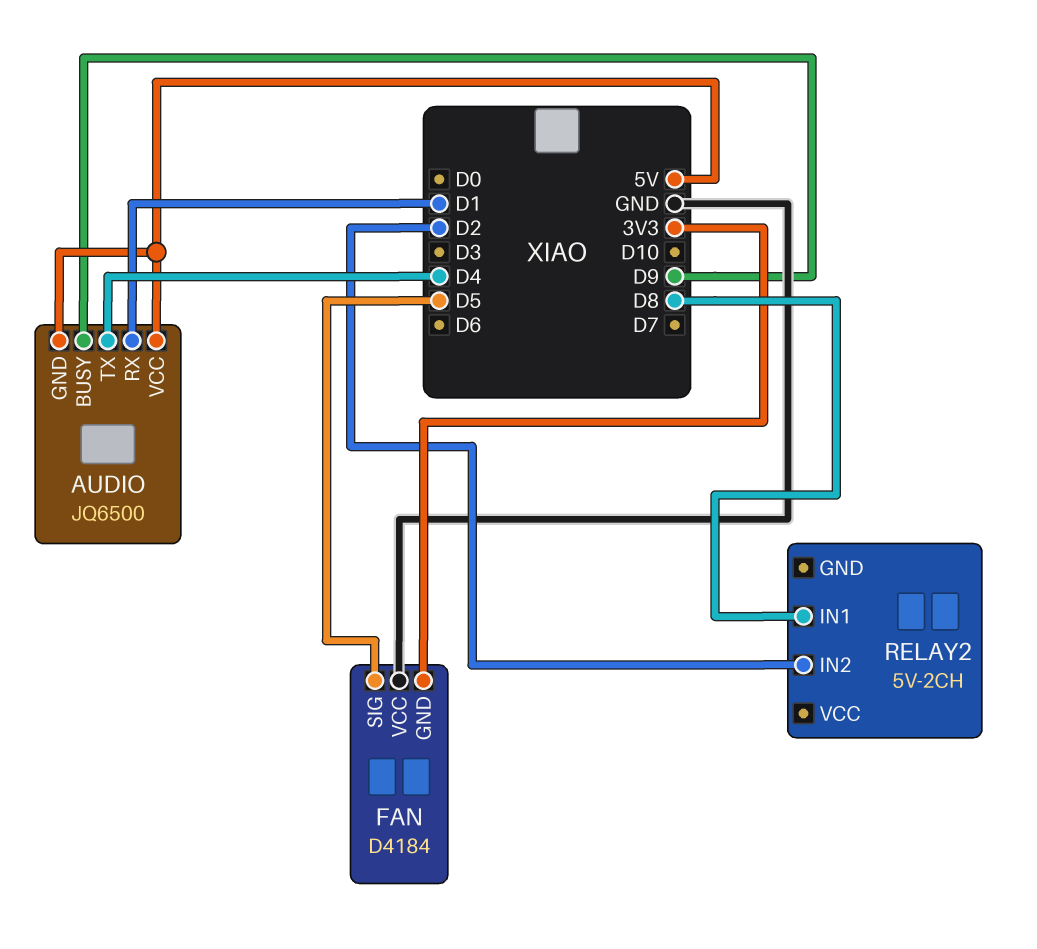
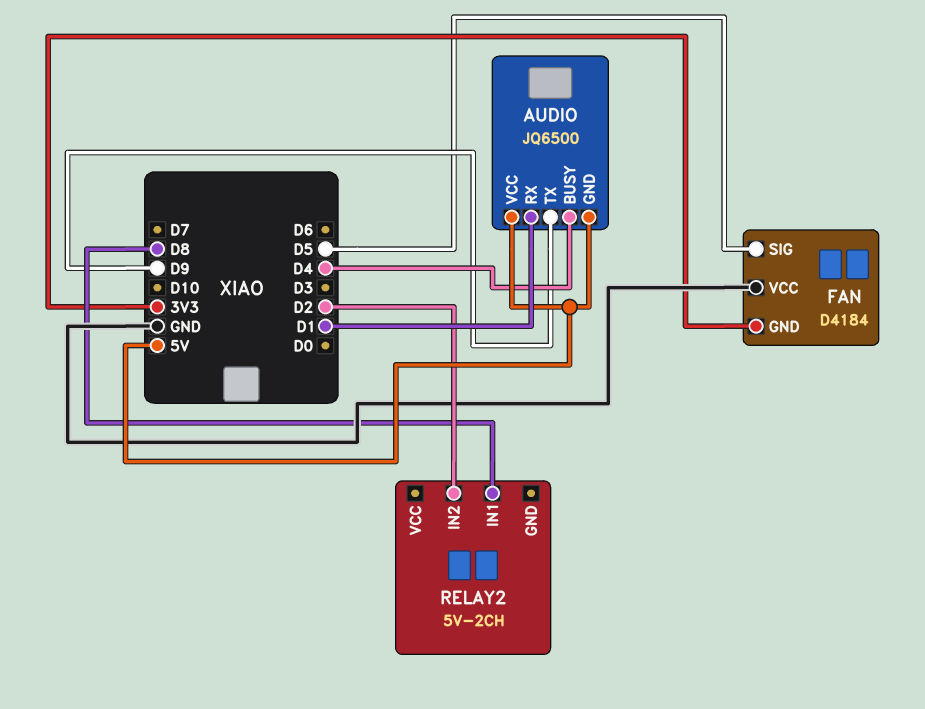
AUDIO pin BUSY: D9 -> D4
AUDIO pin TX: D4 -> D9

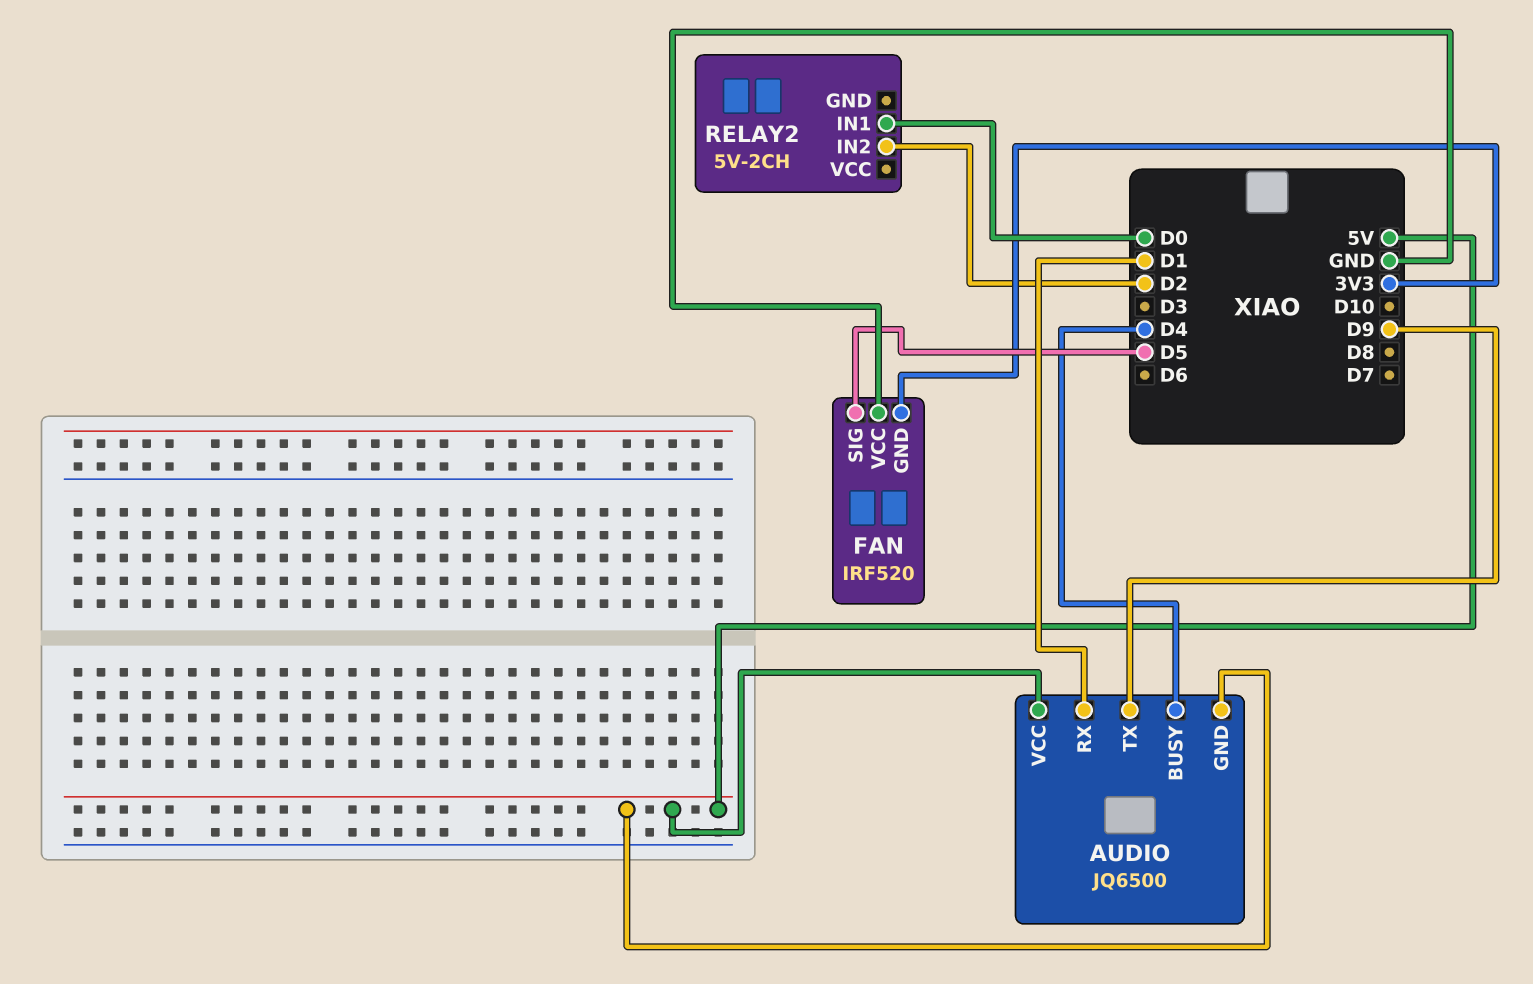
FAN: D4184 -> IRF520
RELAY2 pin IN1: D8 -> D0

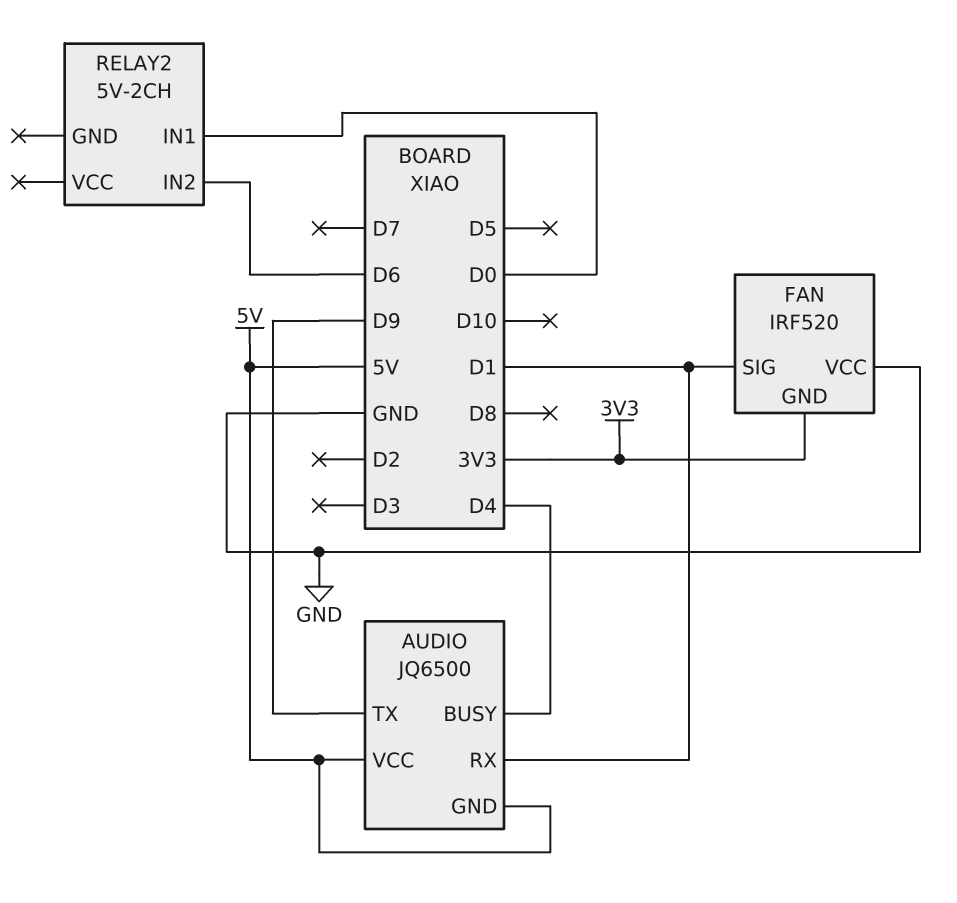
FAN pin SIG: D5 -> D1
RELAY2 pin IN2: D2 -> D6

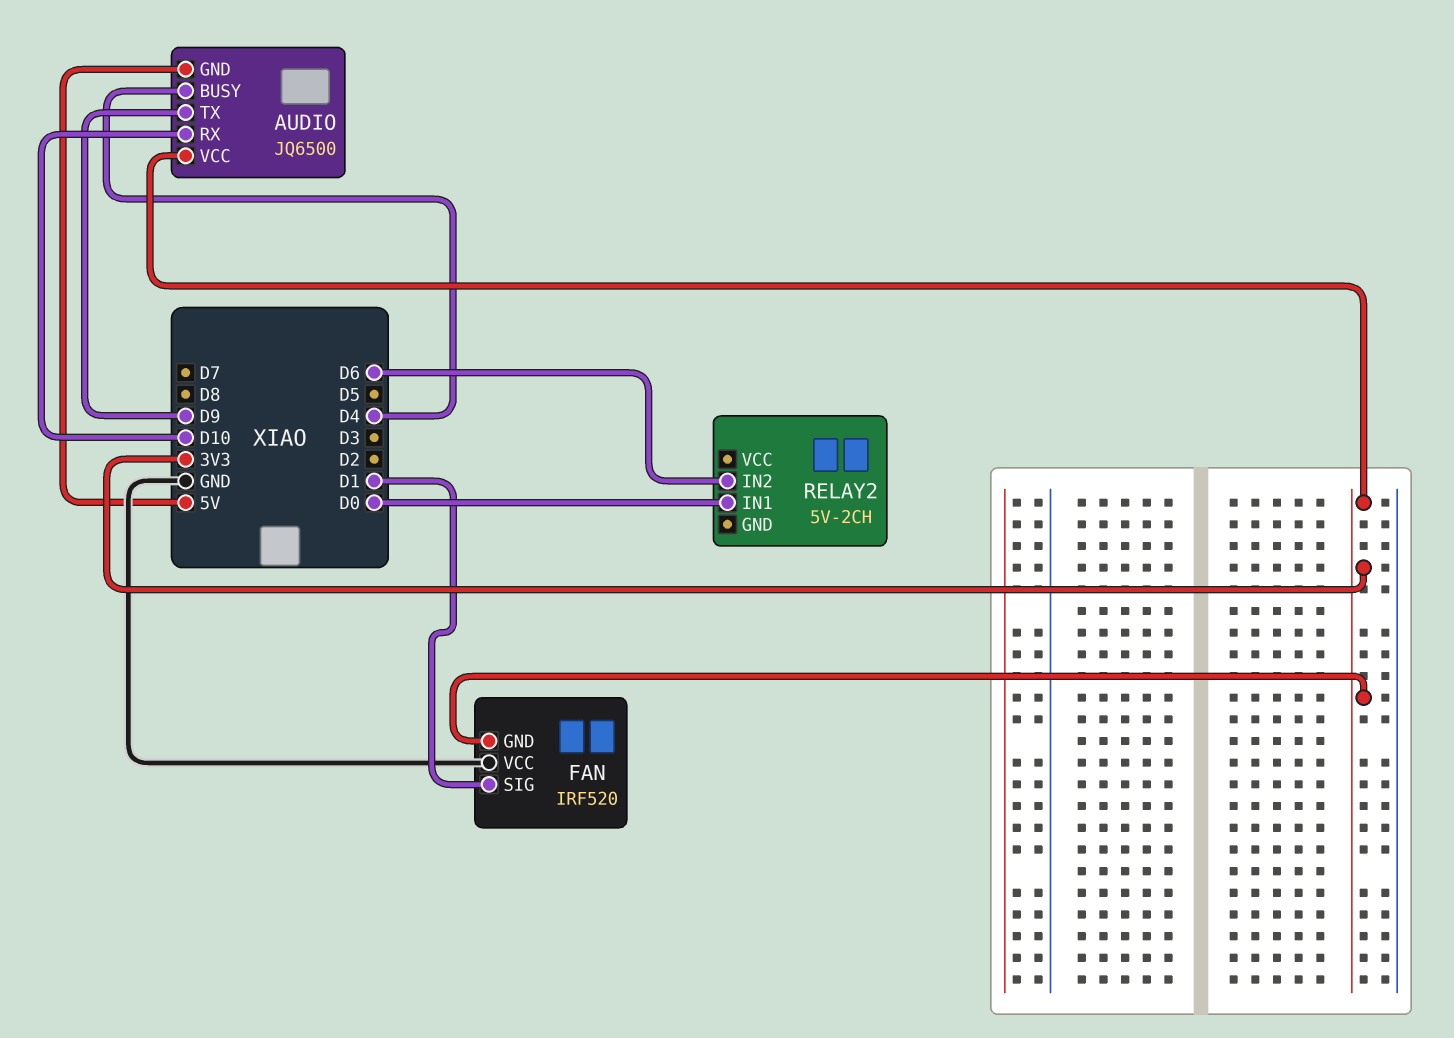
AUDIO pin RX: D1 -> D10
AUDIO pin VCC: 5V -> 3V3

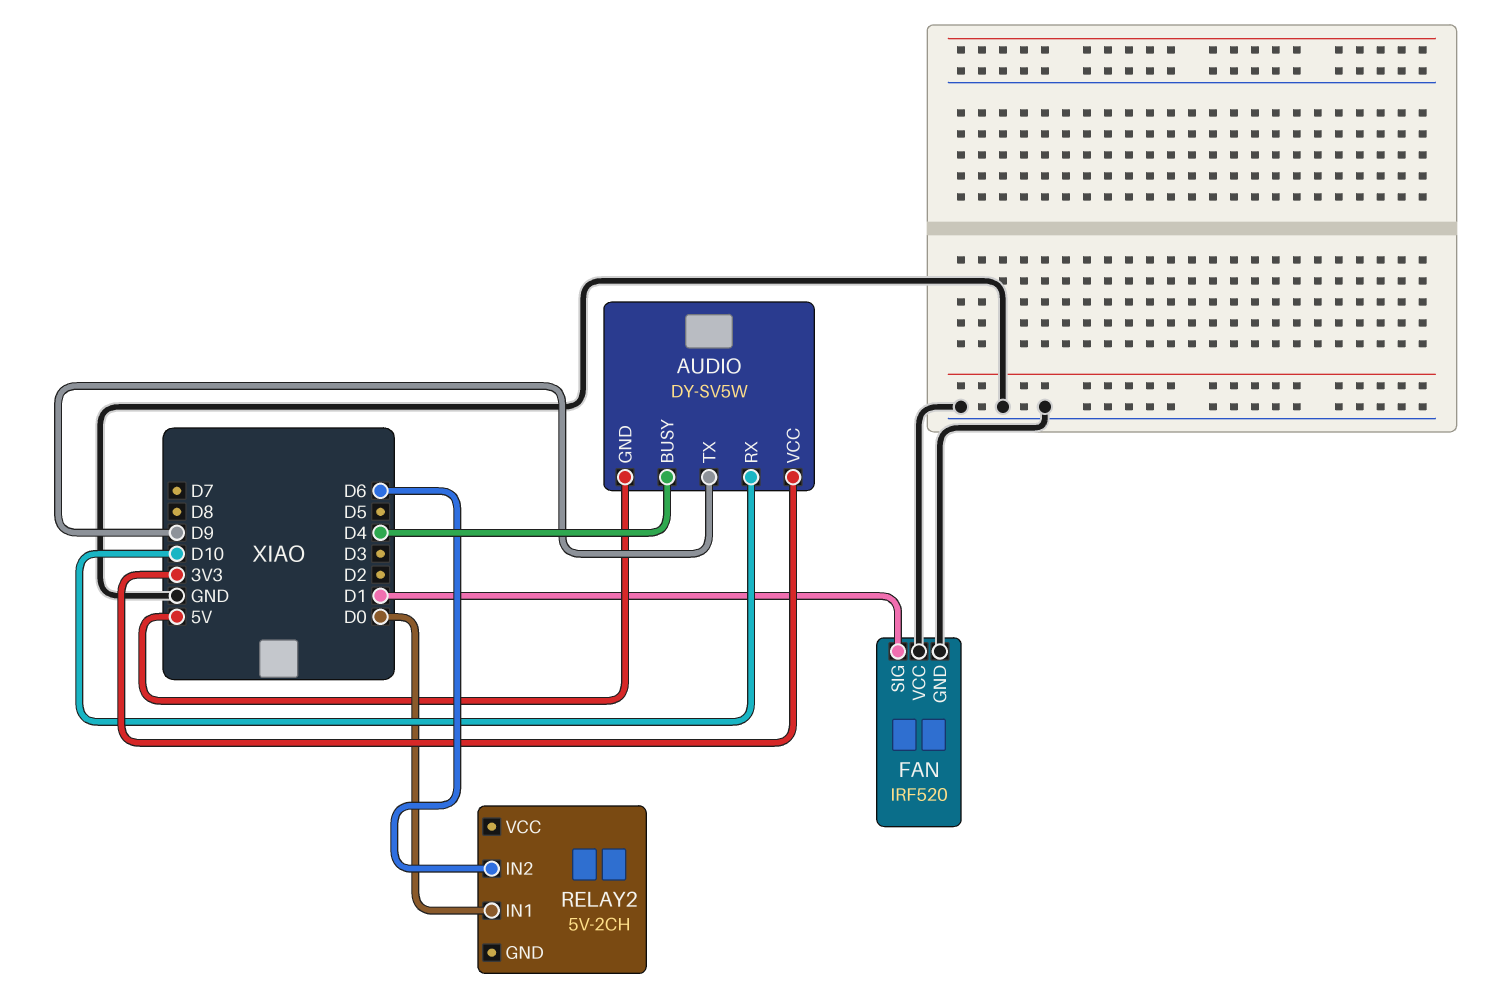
AUDIO: JQ6500 -> DY-SV5W
FAN pin GND: 3V3 -> GND

